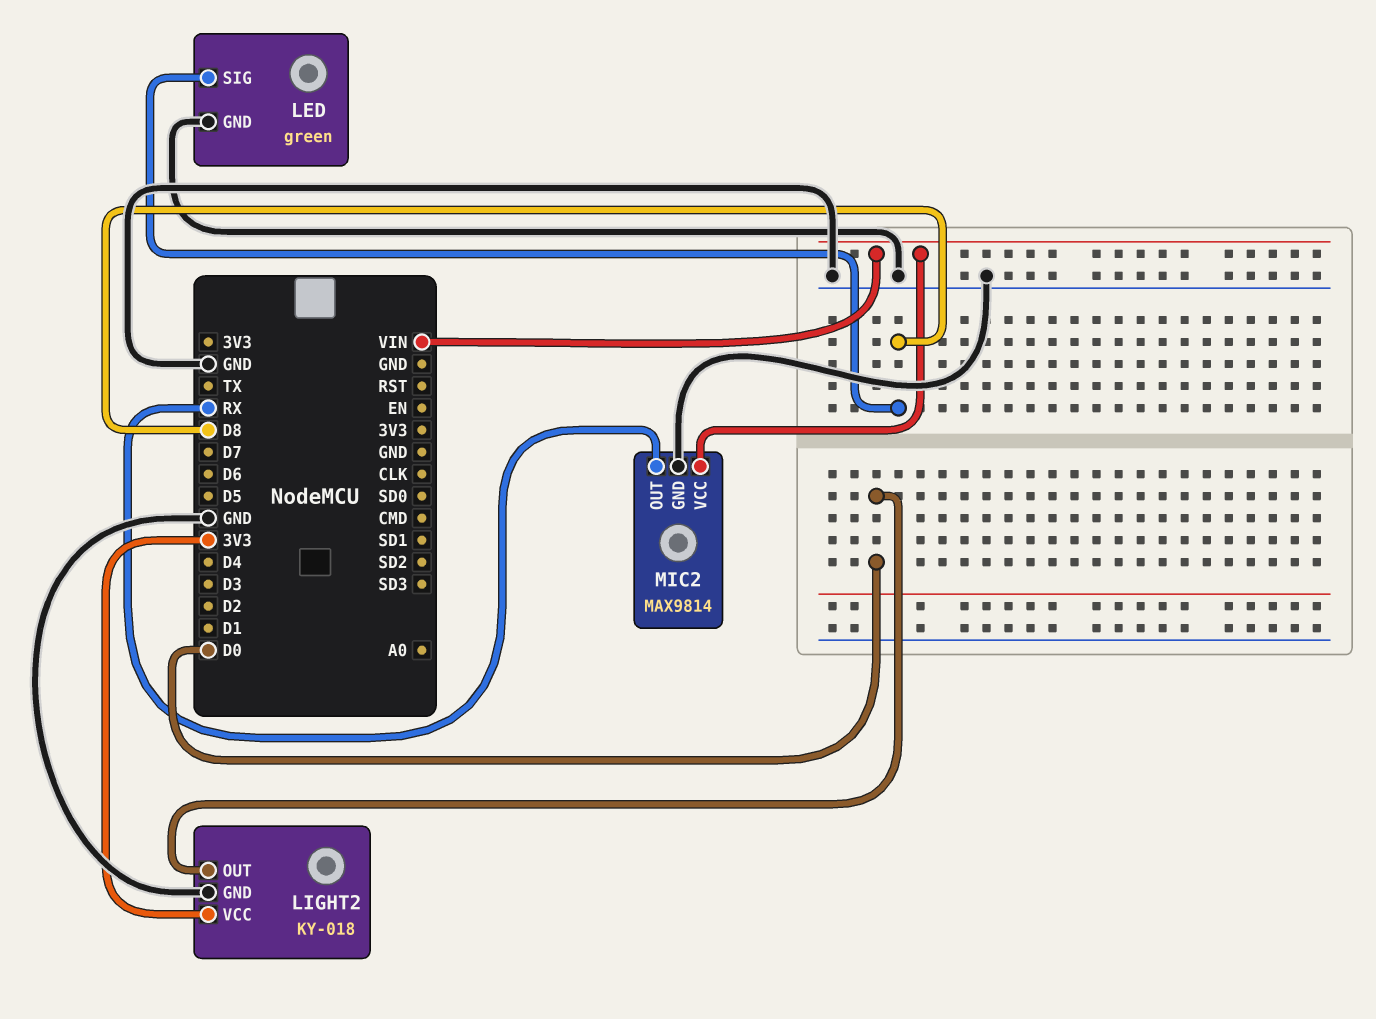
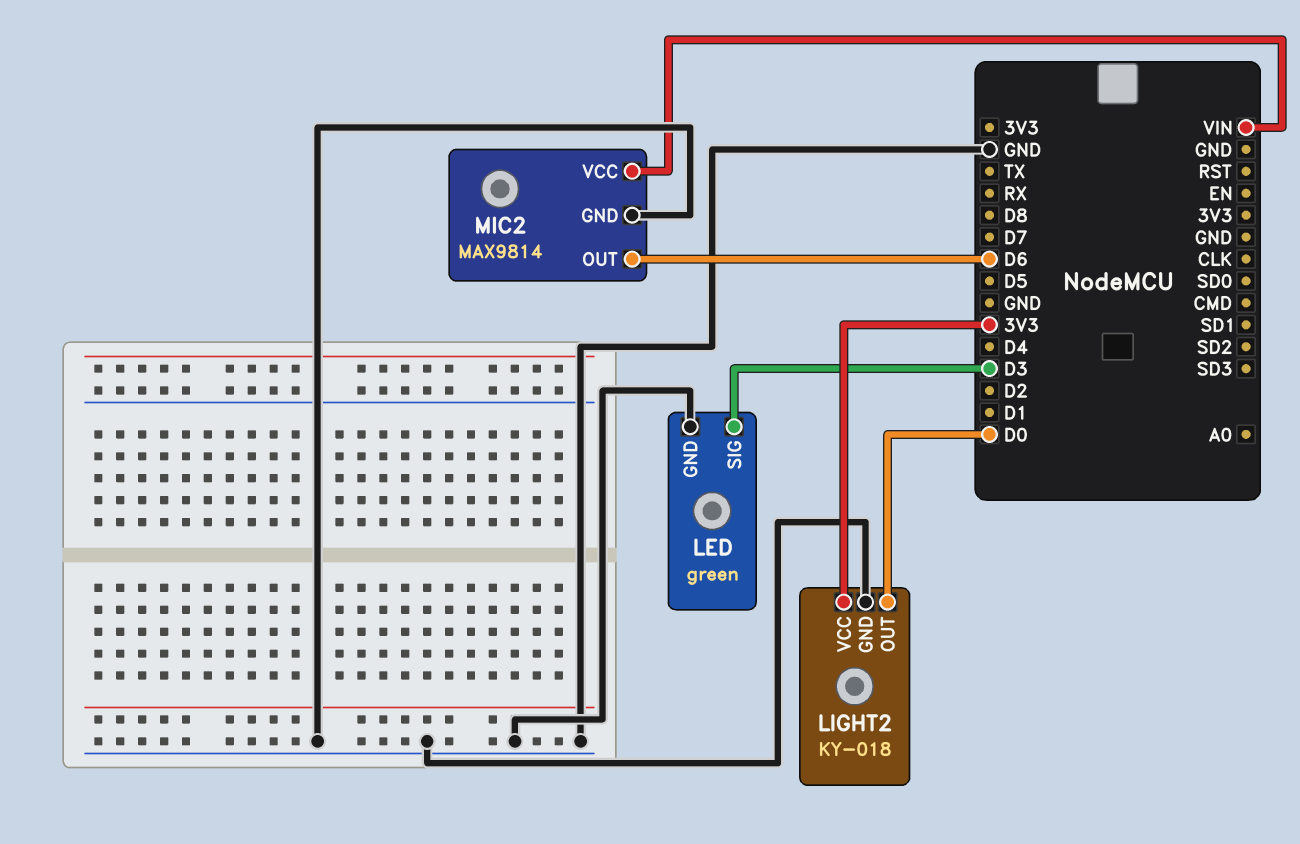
LED pin SIG: D8 -> D3
MIC2 pin OUT: RX -> D6

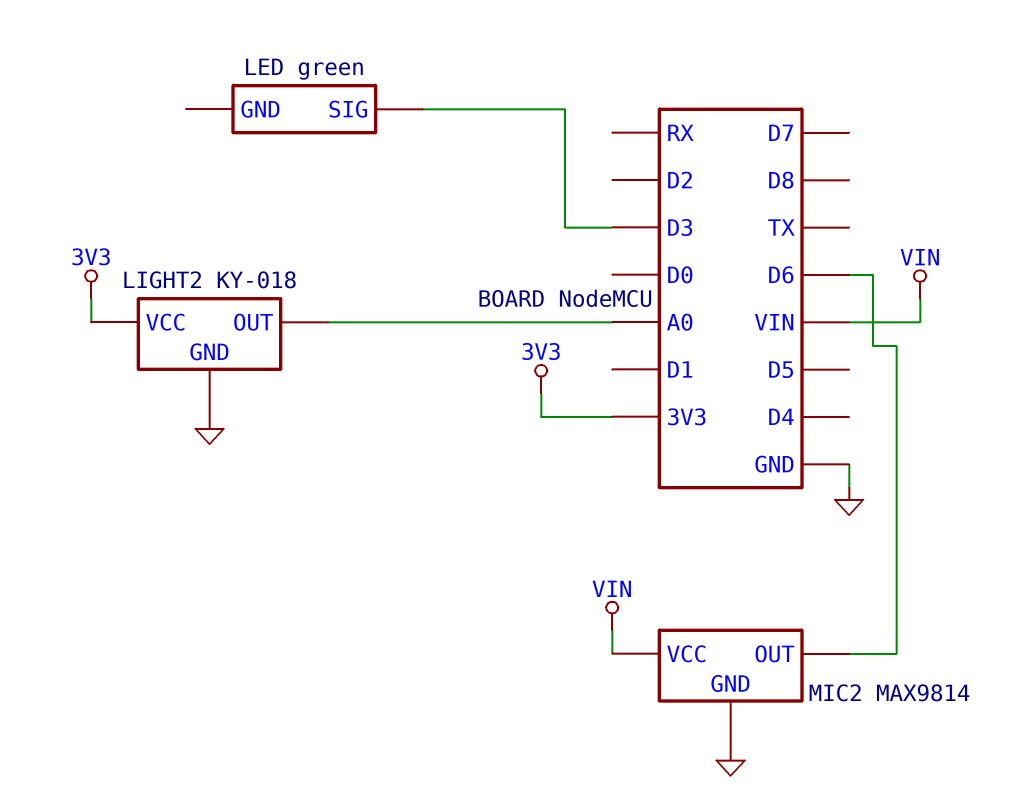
LED pin GND: GND -> none
LIGHT2 pin OUT: D0 -> A0

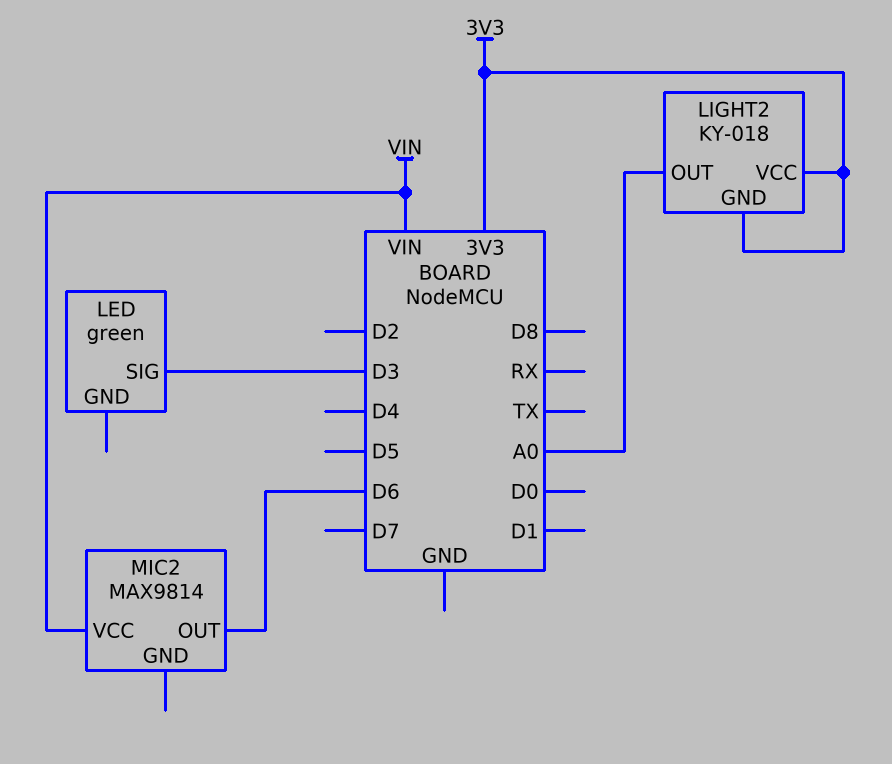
LIGHT2 pin GND: GND -> 3V3
MIC2 pin GND: GND -> none

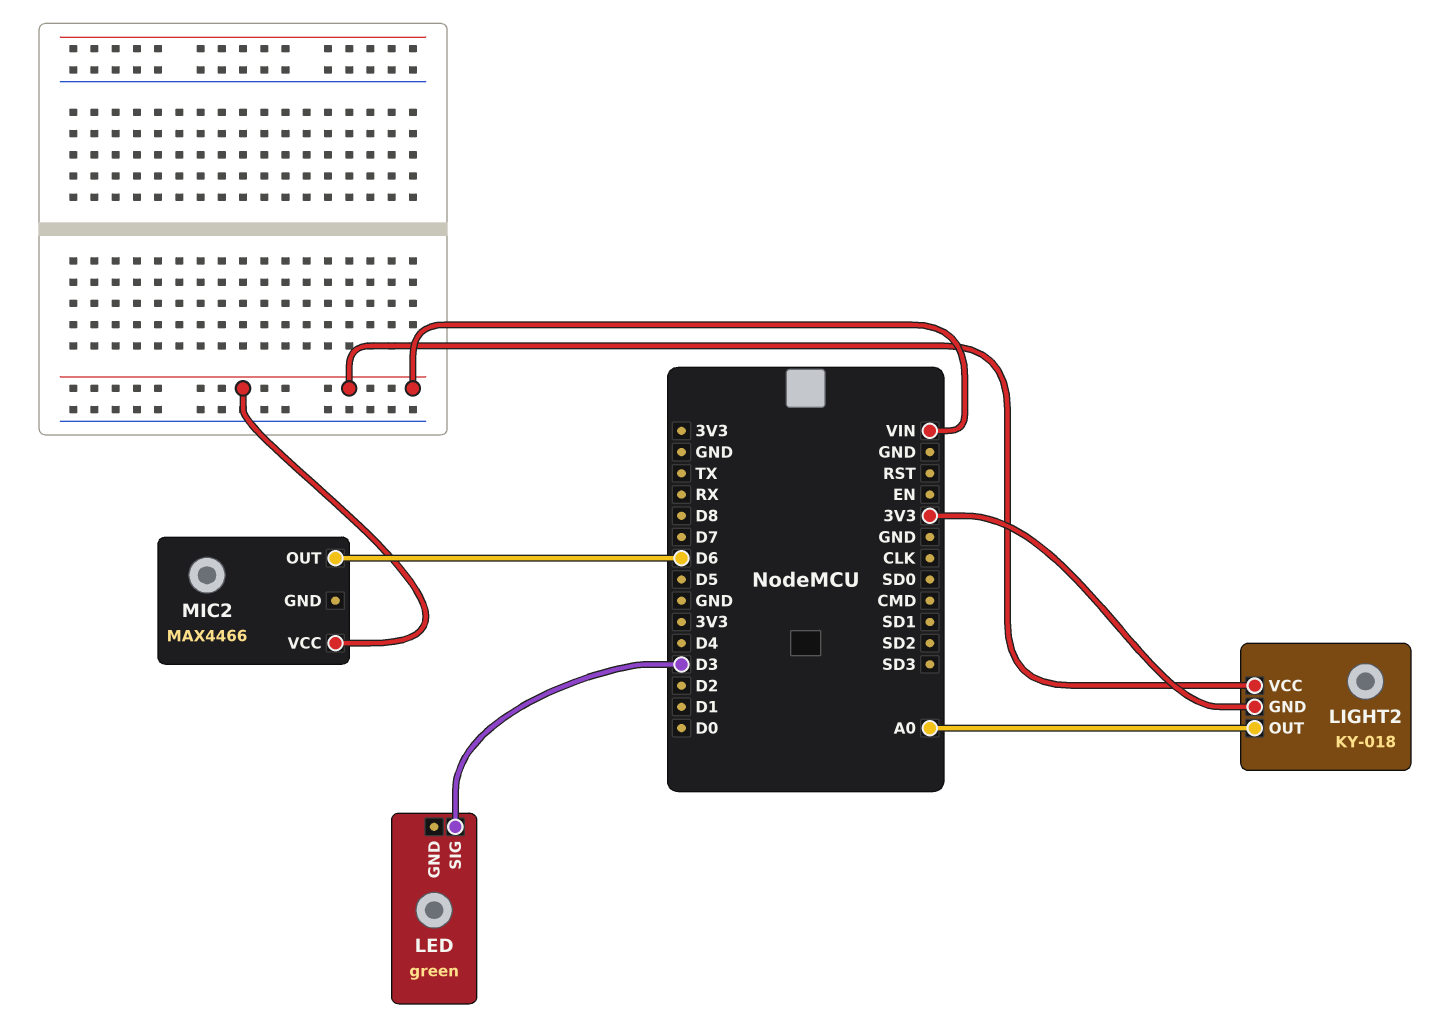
LIGHT2 pin VCC: 3V3 -> VIN
MIC2: MAX9814 -> MAX4466

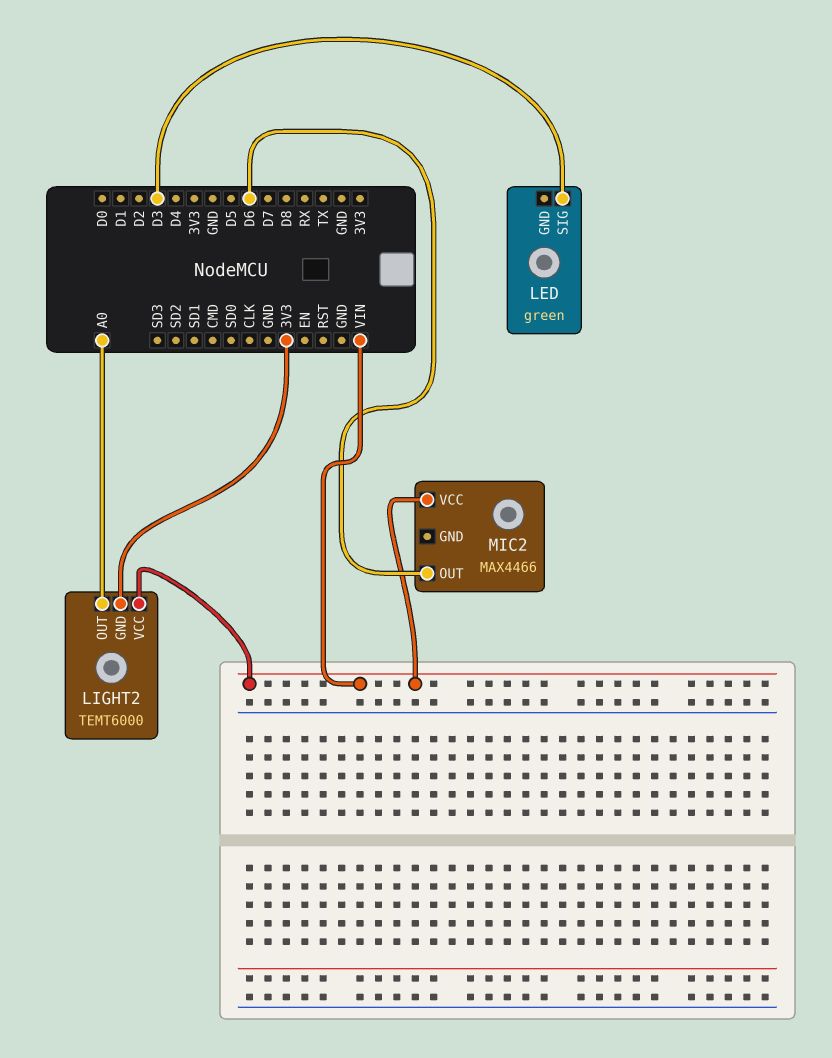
LIGHT2: KY-018 -> TEMT6000

